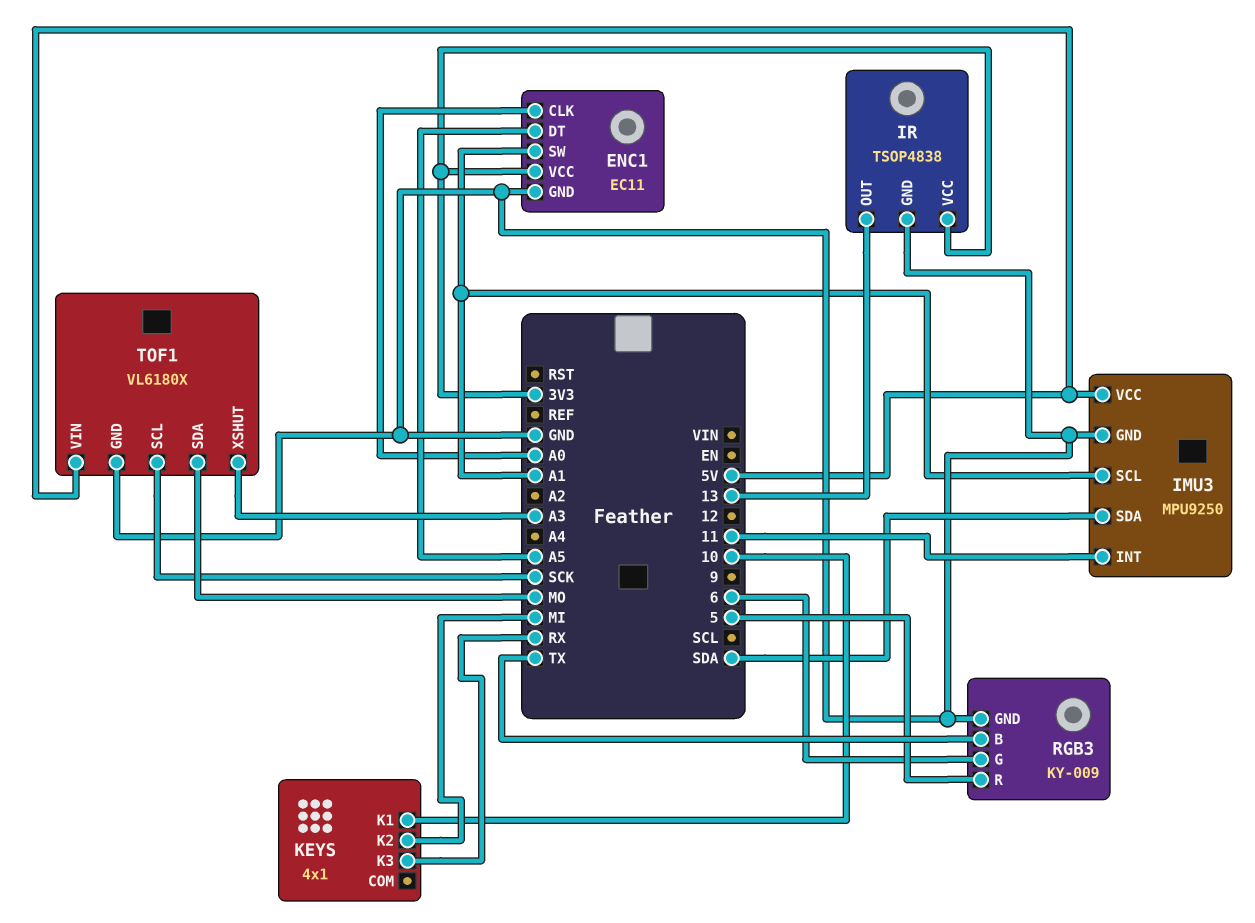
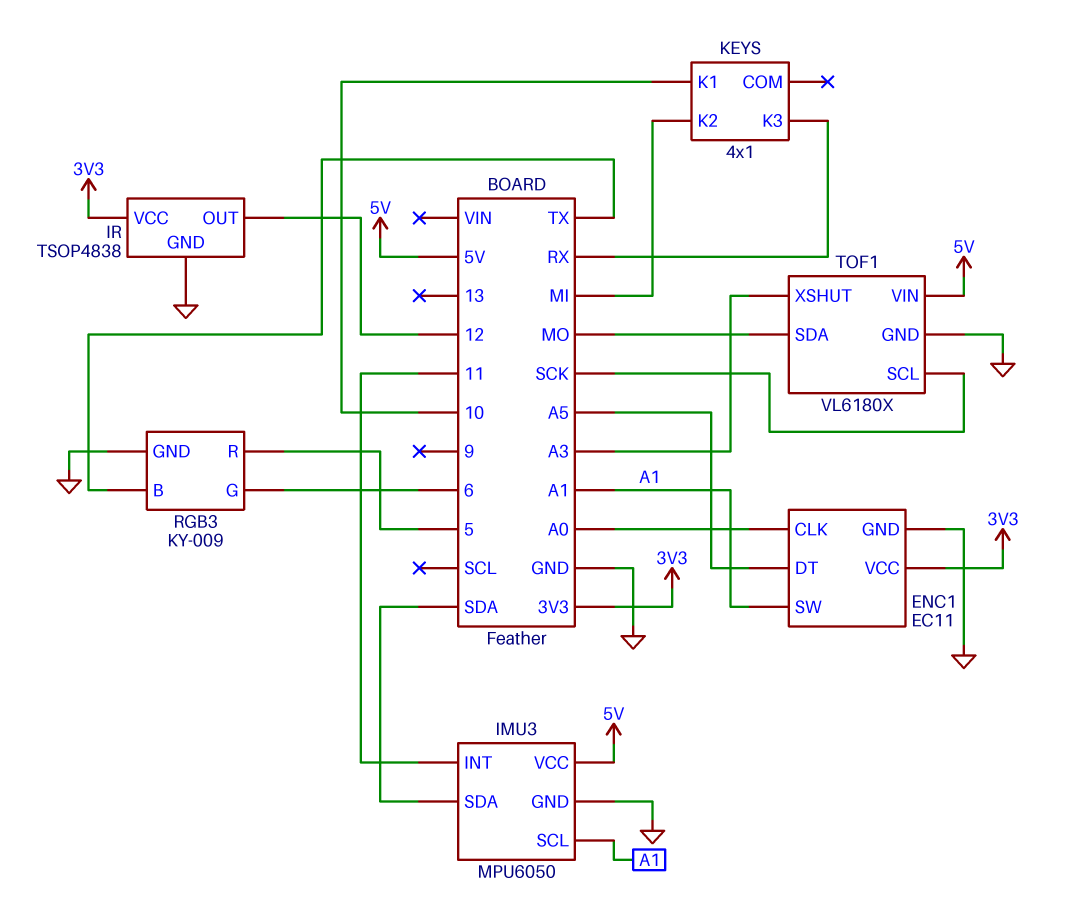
IMU3: MPU9250 -> MPU6050
IR pin OUT: 13 -> 12

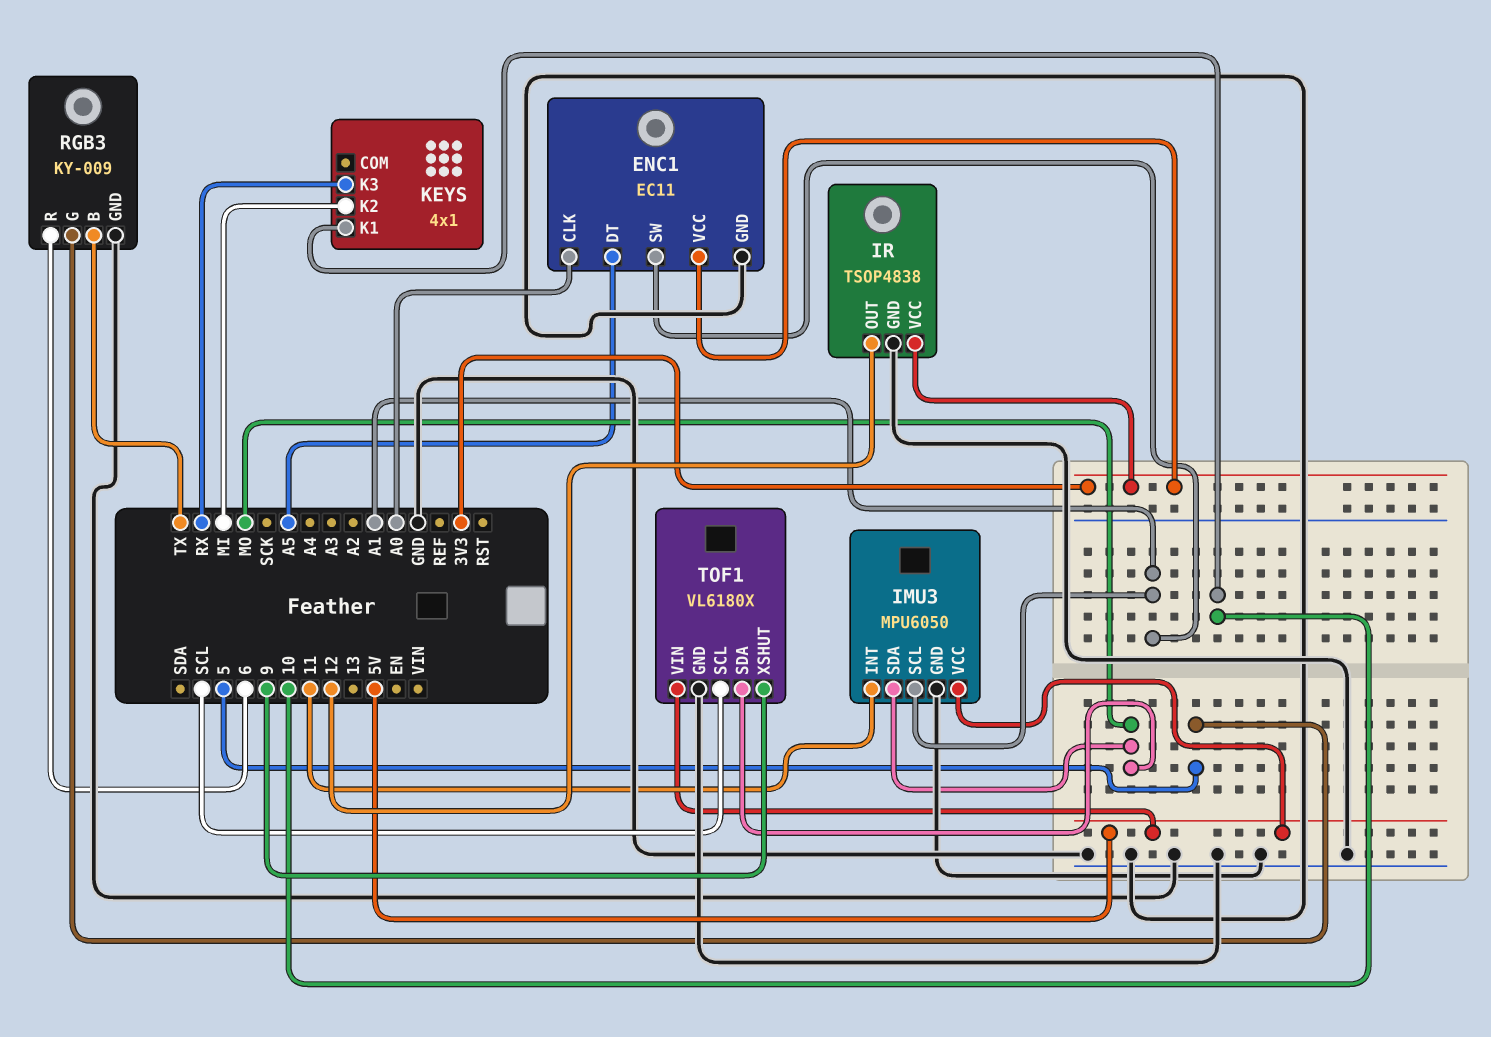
IMU3 pin SDA: SDA -> MO
RGB3 pin G: 6 -> 5
RGB3 pin R: 5 -> 6
TOF1 pin SCL: SCK -> SCL
TOF1 pin XSHUT: A3 -> 9

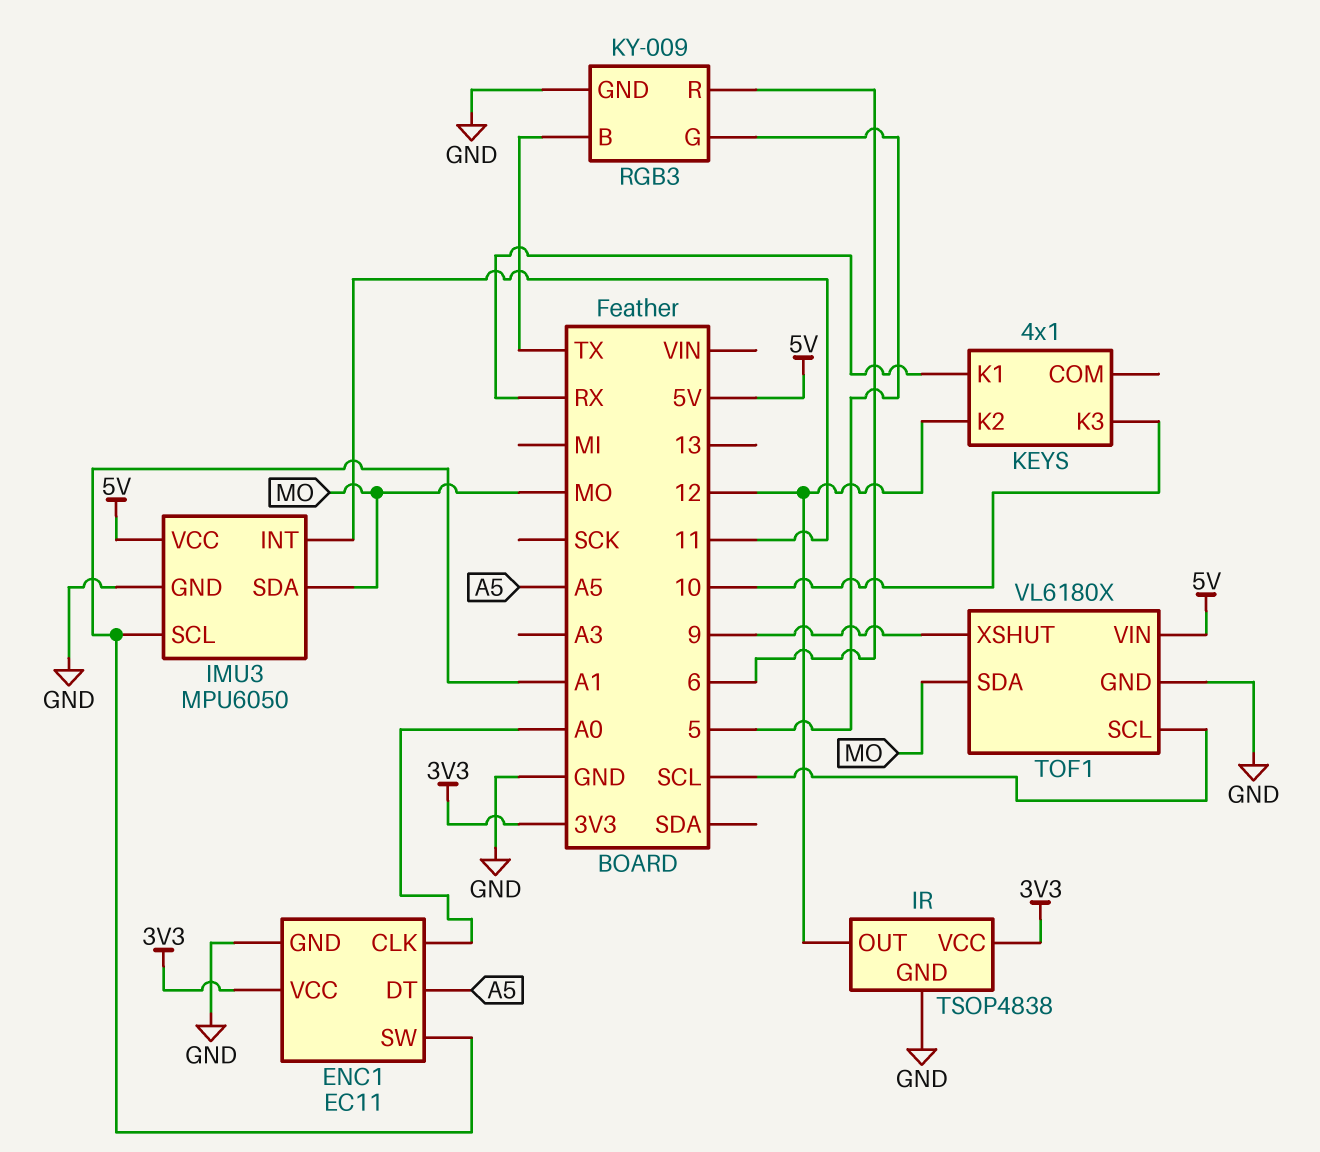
KEYS pin K1: 10 -> RX
KEYS pin K2: MI -> 12
KEYS pin K3: RX -> 10

